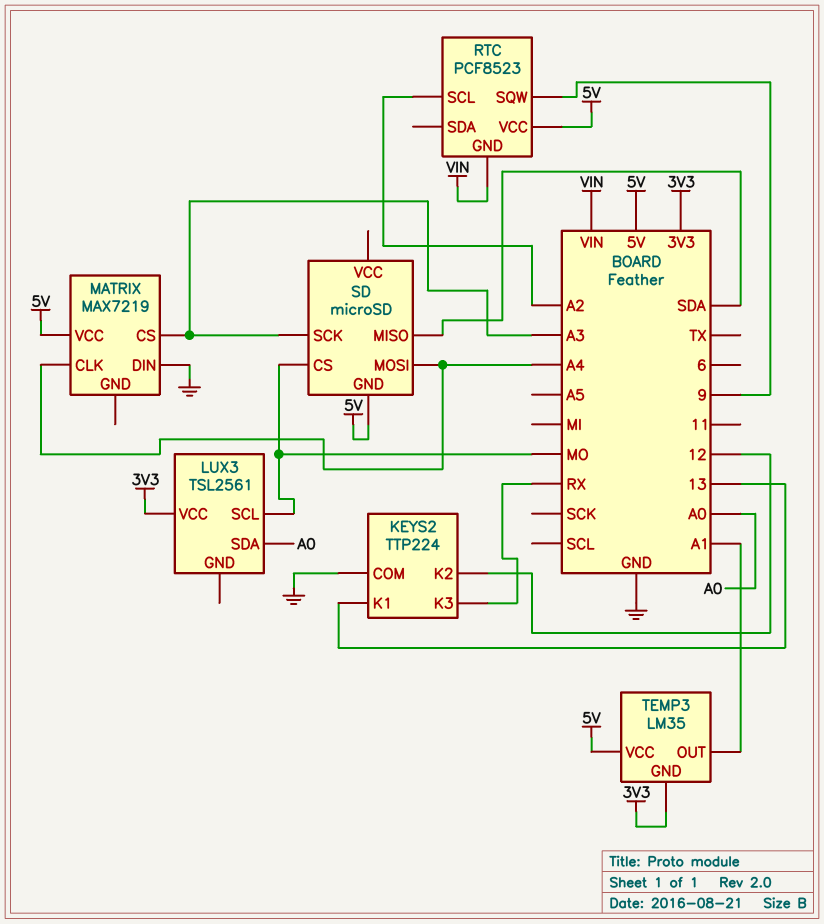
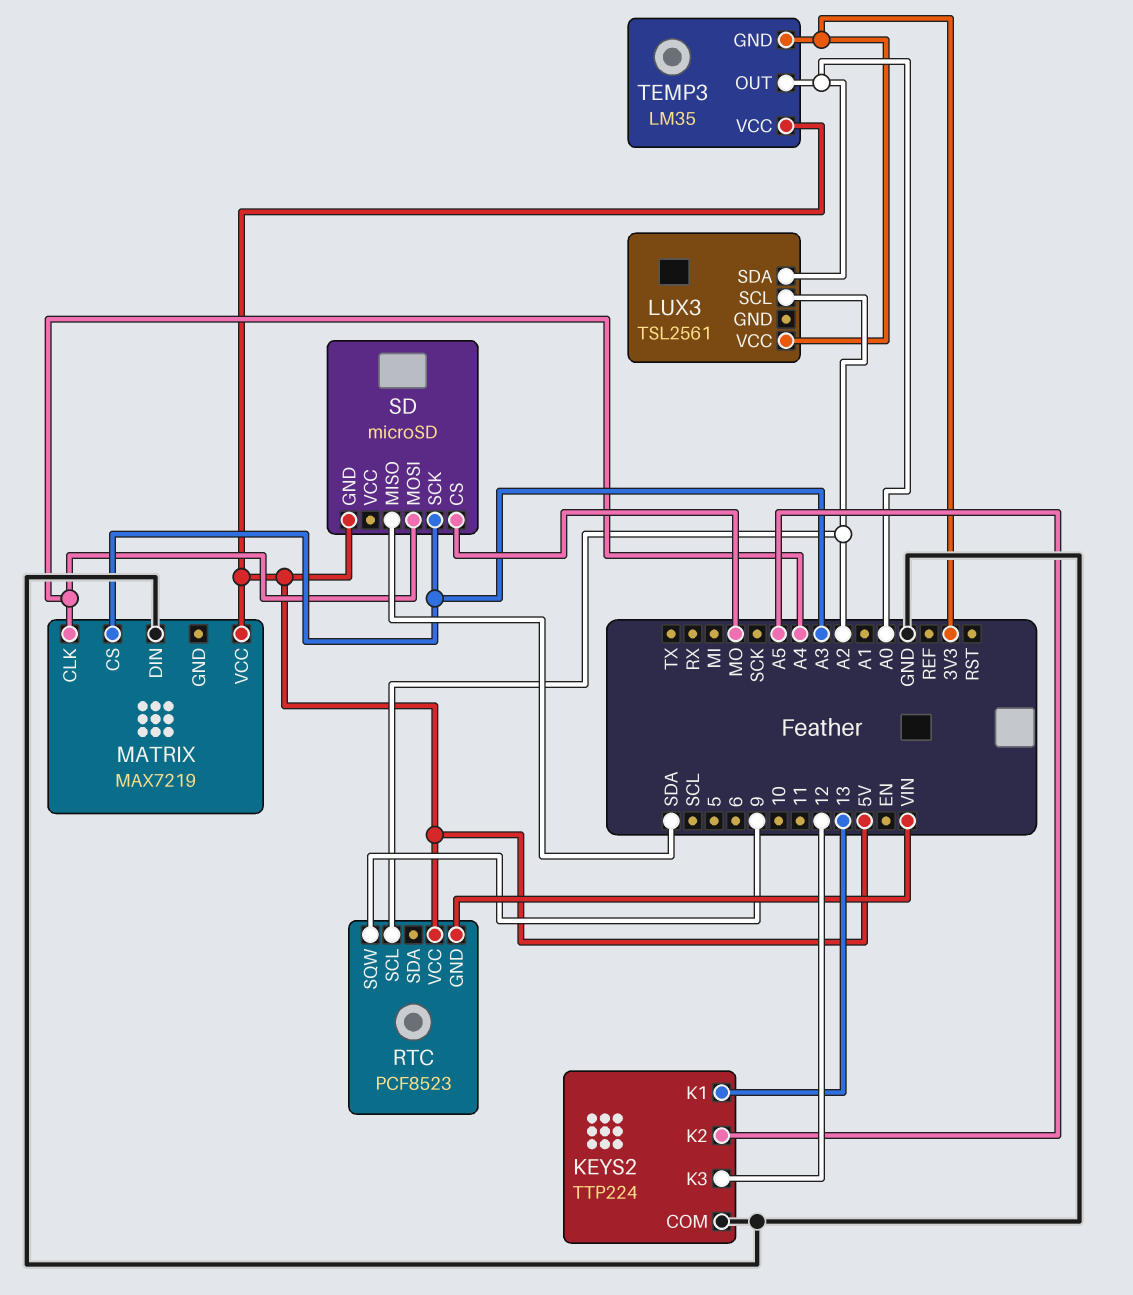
KEYS2 pin K2: 12 -> A5
KEYS2 pin K3: RX -> 12
LUX3 pin SCL: MO -> A2
TEMP3 pin OUT: A1 -> A0

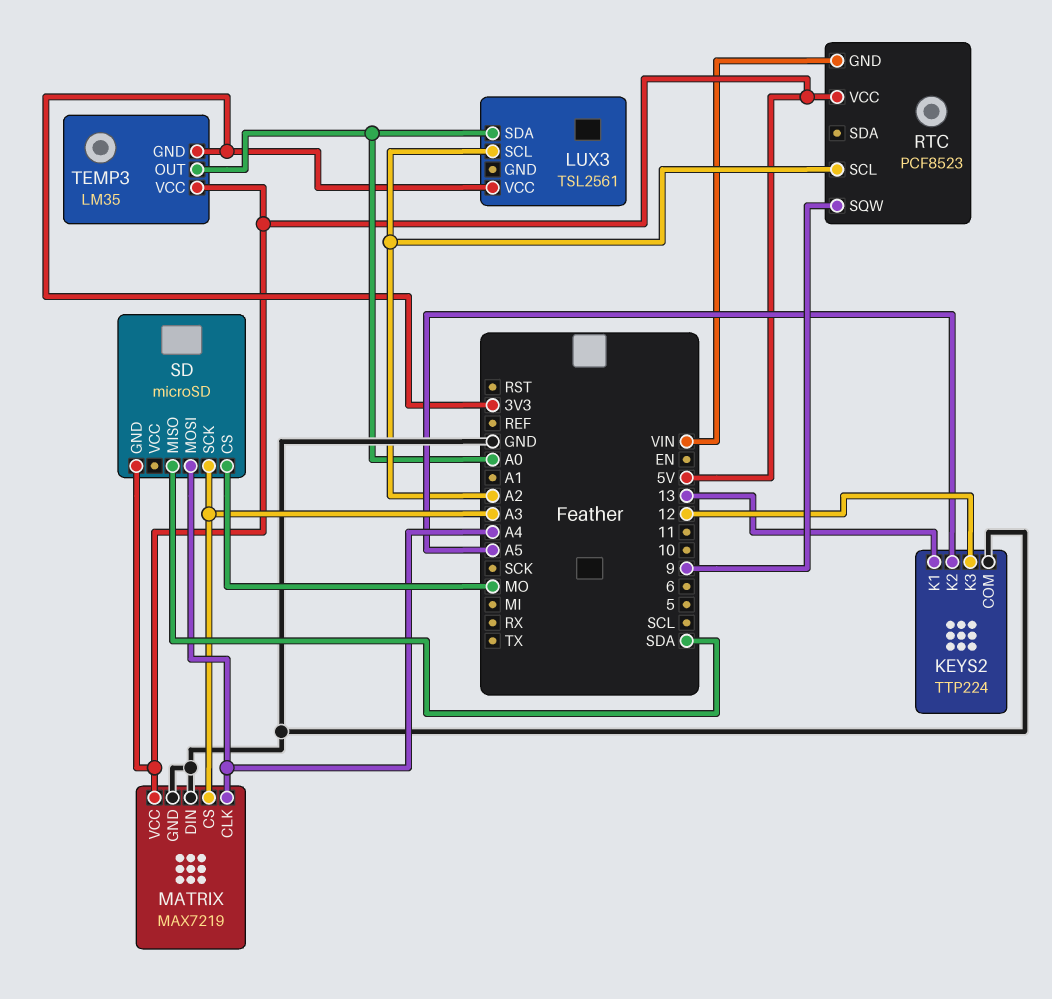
MATRIX pin GND: none -> GND

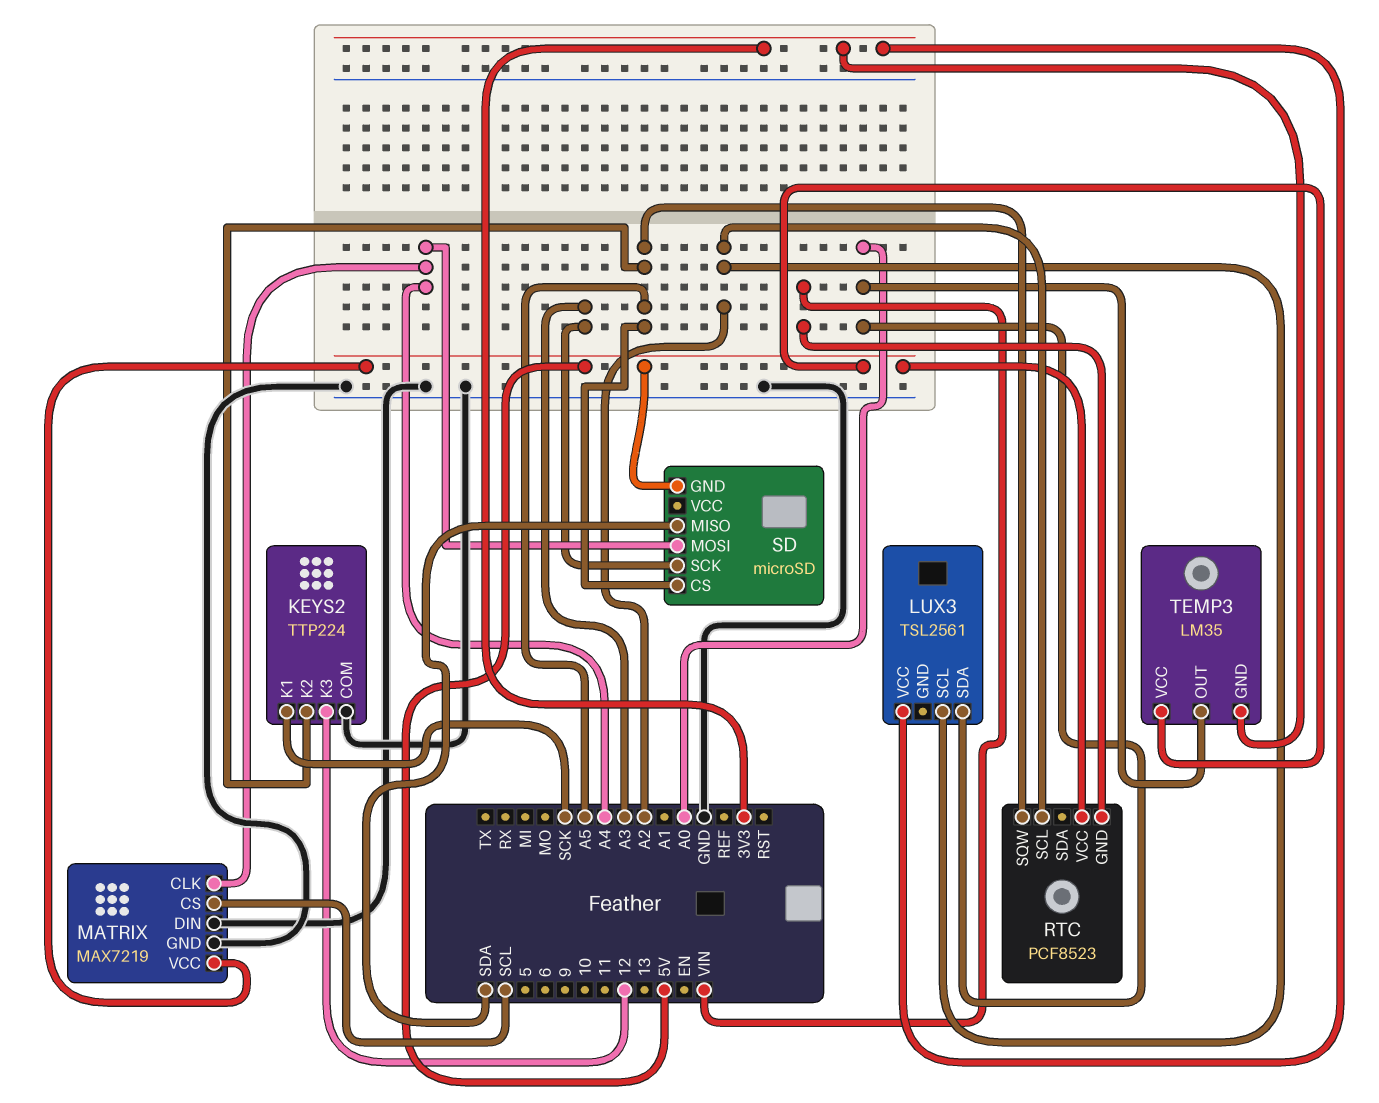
KEYS2 pin K1: 13 -> SCK
MATRIX pin CS: A3 -> SCL
RTC pin SQW: 9 -> A5
SD pin CS: MO -> A5

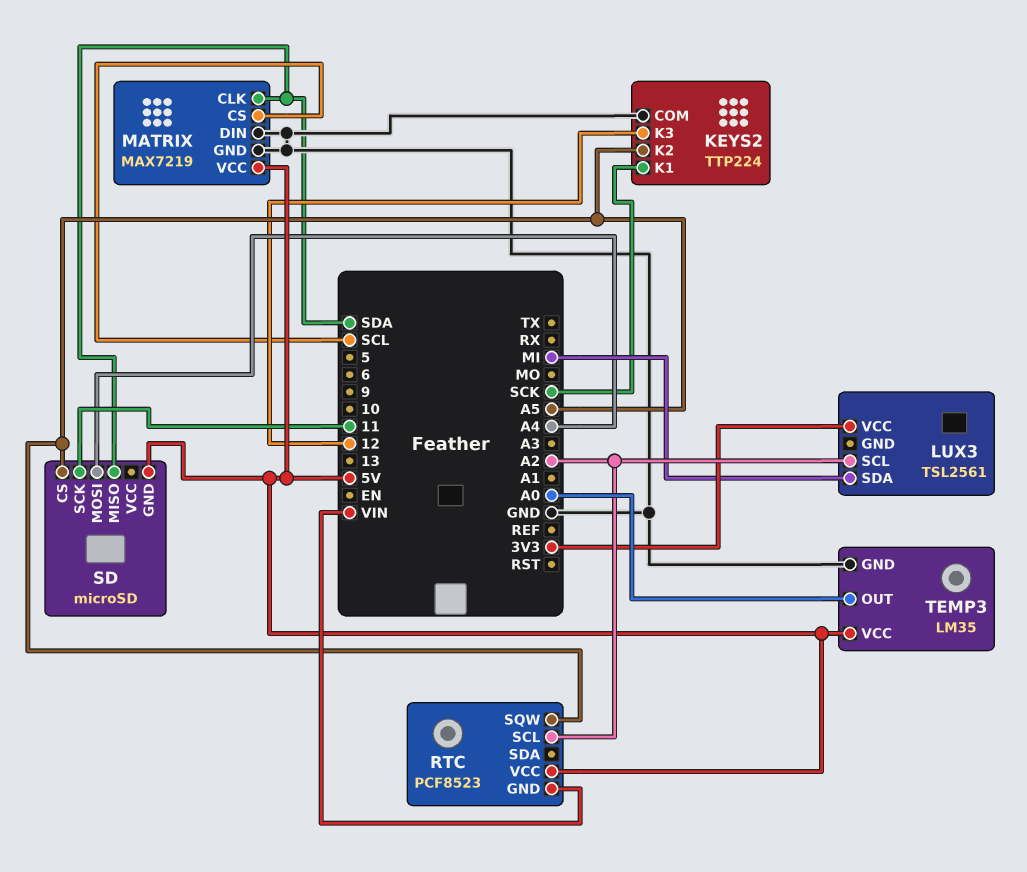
LUX3 pin SDA: A0 -> MI
MATRIX pin CLK: A4 -> SDA
SD pin SCK: A3 -> 11
TEMP3 pin GND: 3V3 -> GND

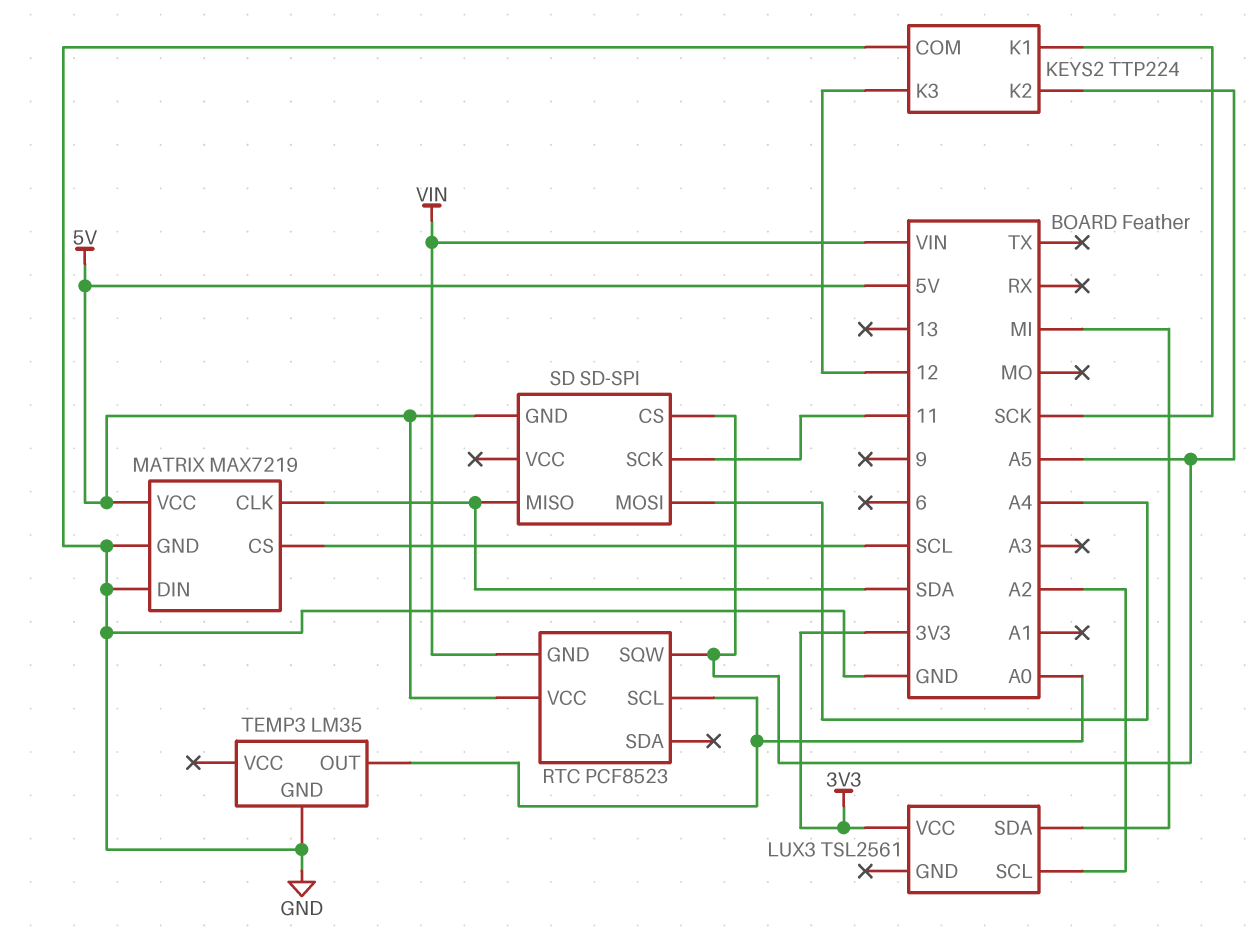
RTC pin SCL: A2 -> A0
SD: microSD -> SD-SPI
TEMP3 pin VCC: 5V -> none

